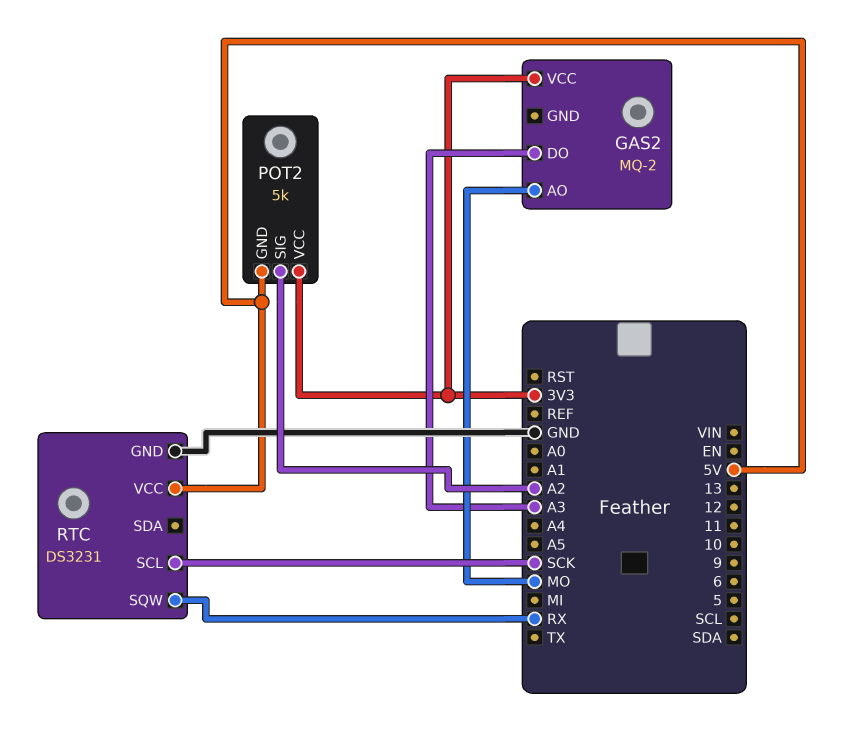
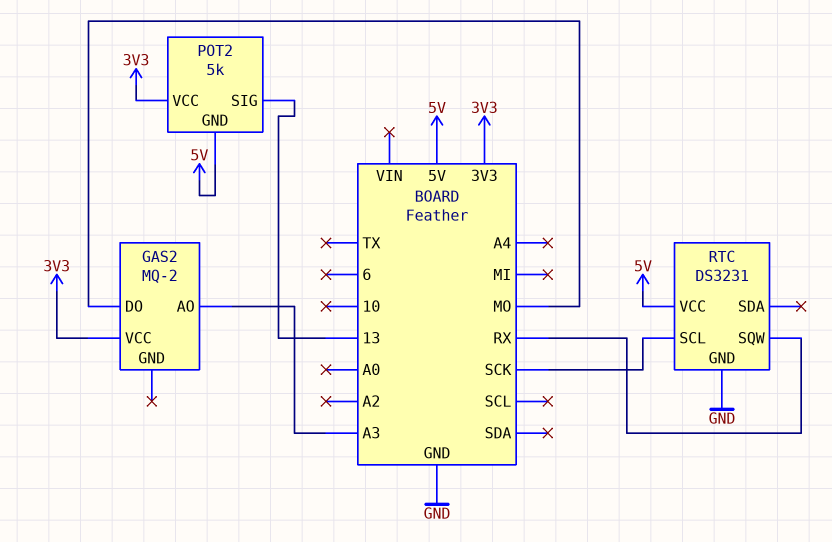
GAS2 pin AO: MO -> A3
GAS2 pin DO: A3 -> MO
POT2 pin SIG: A2 -> 13

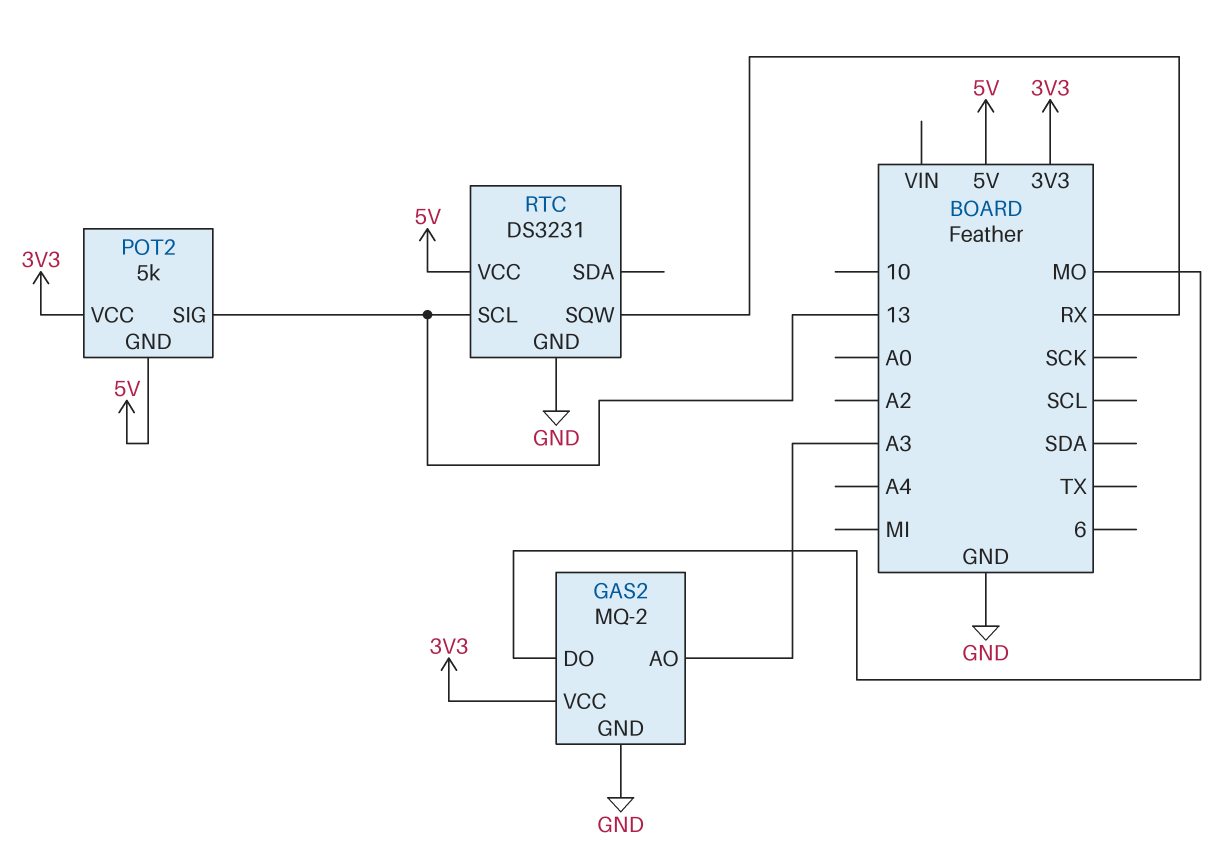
GAS2 pin GND: none -> GND
RTC pin SCL: SCK -> 13

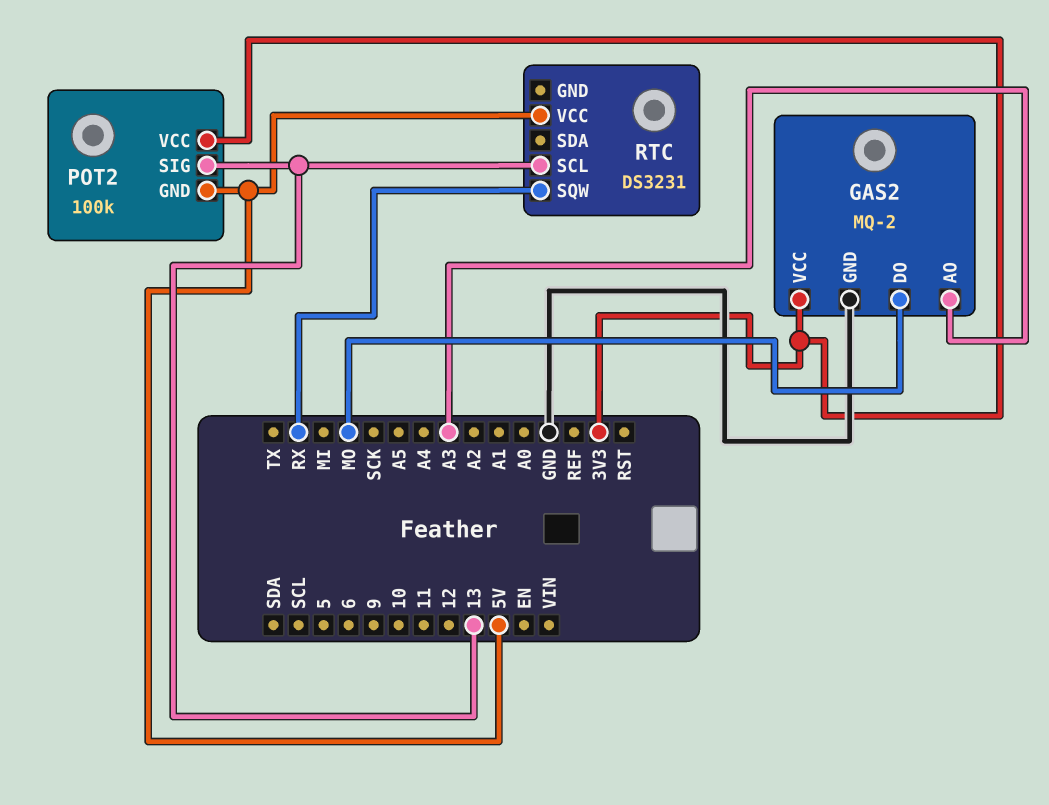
POT2: 5k -> 100k
RTC pin GND: GND -> none

